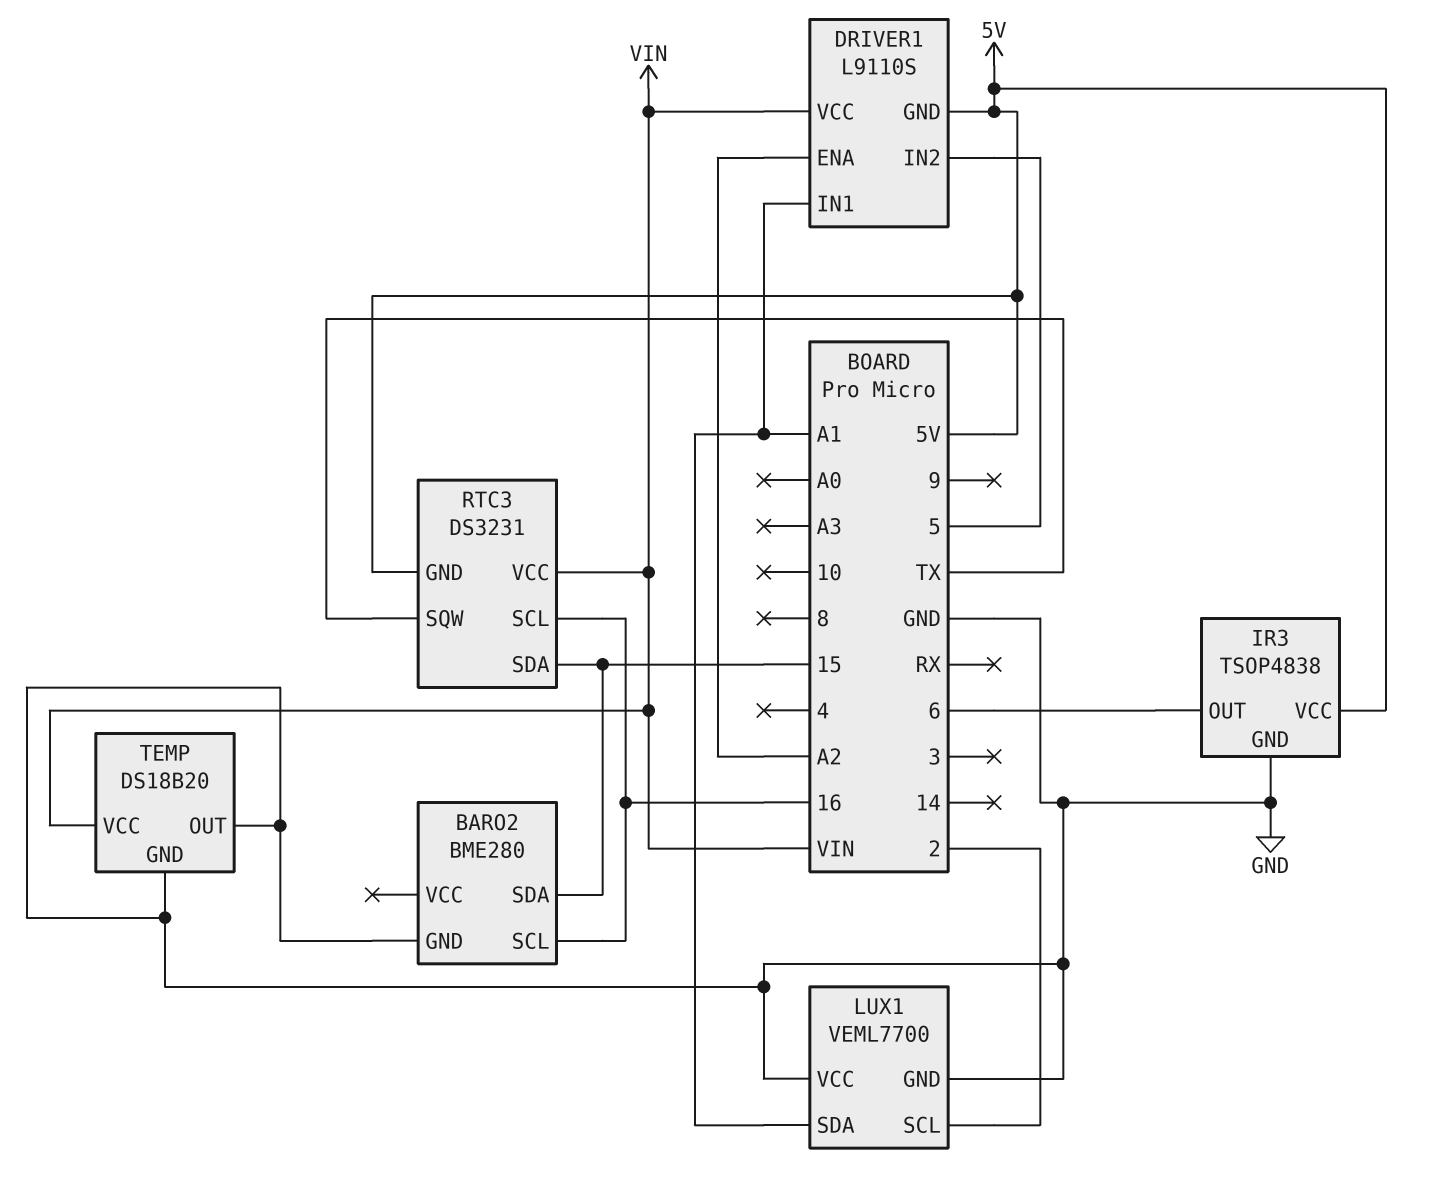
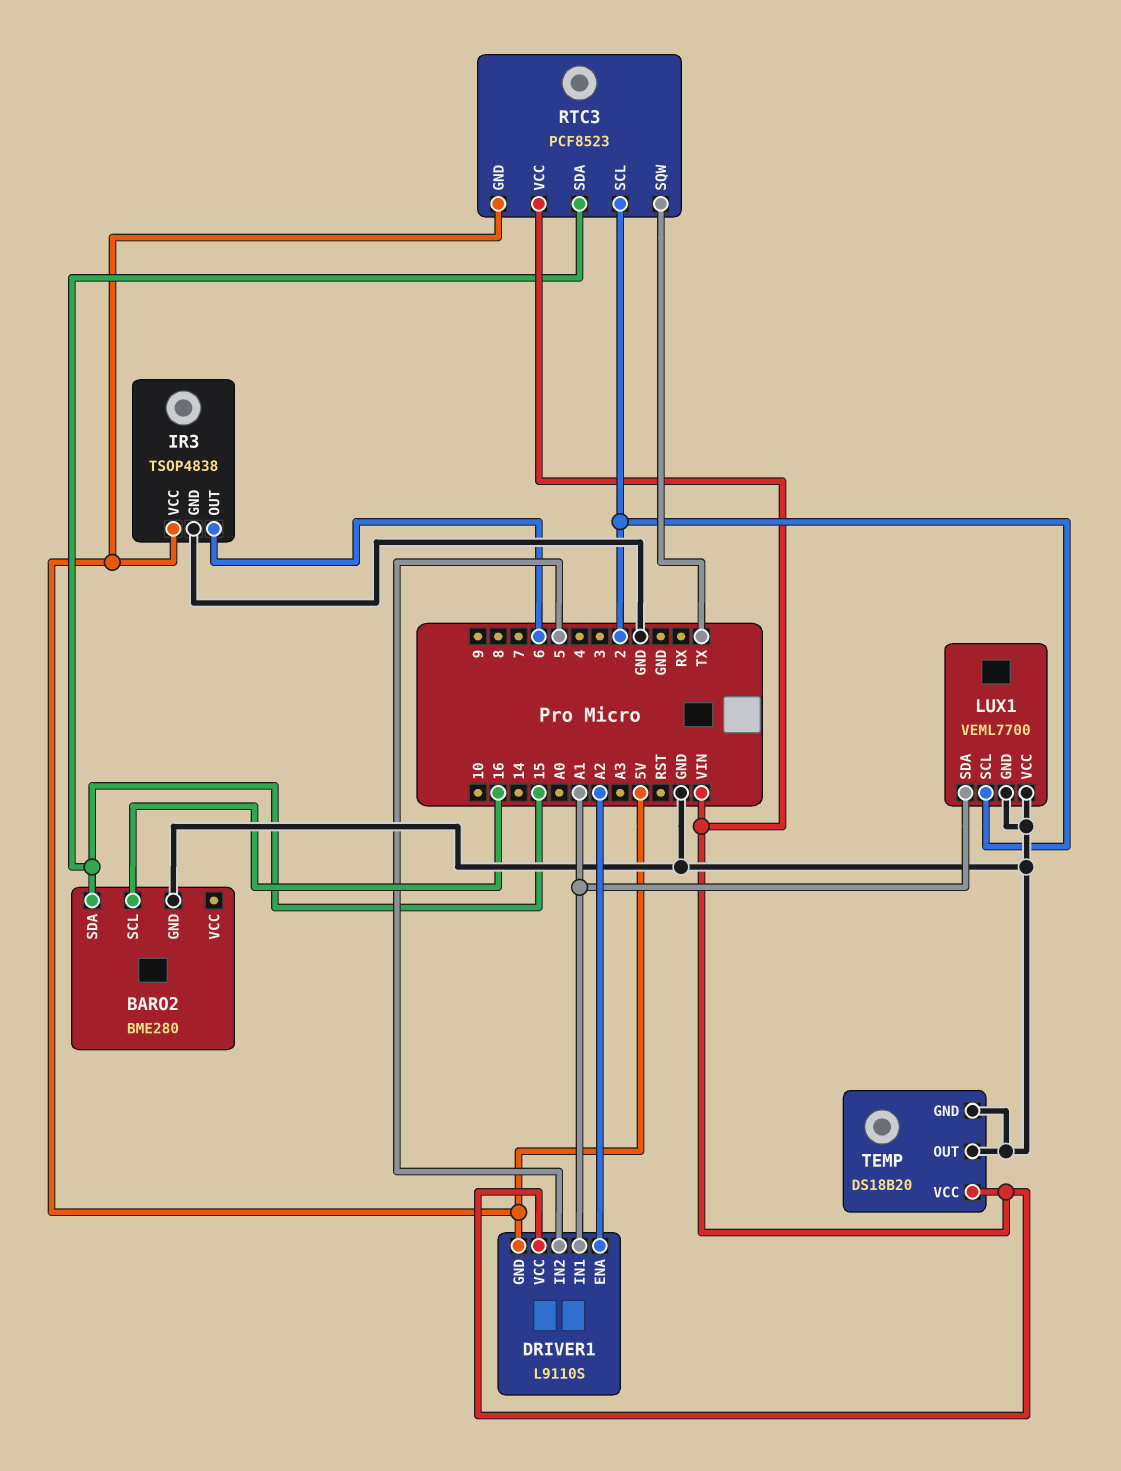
RTC3: DS3231 -> PCF8523
RTC3 pin SCL: 16 -> 2

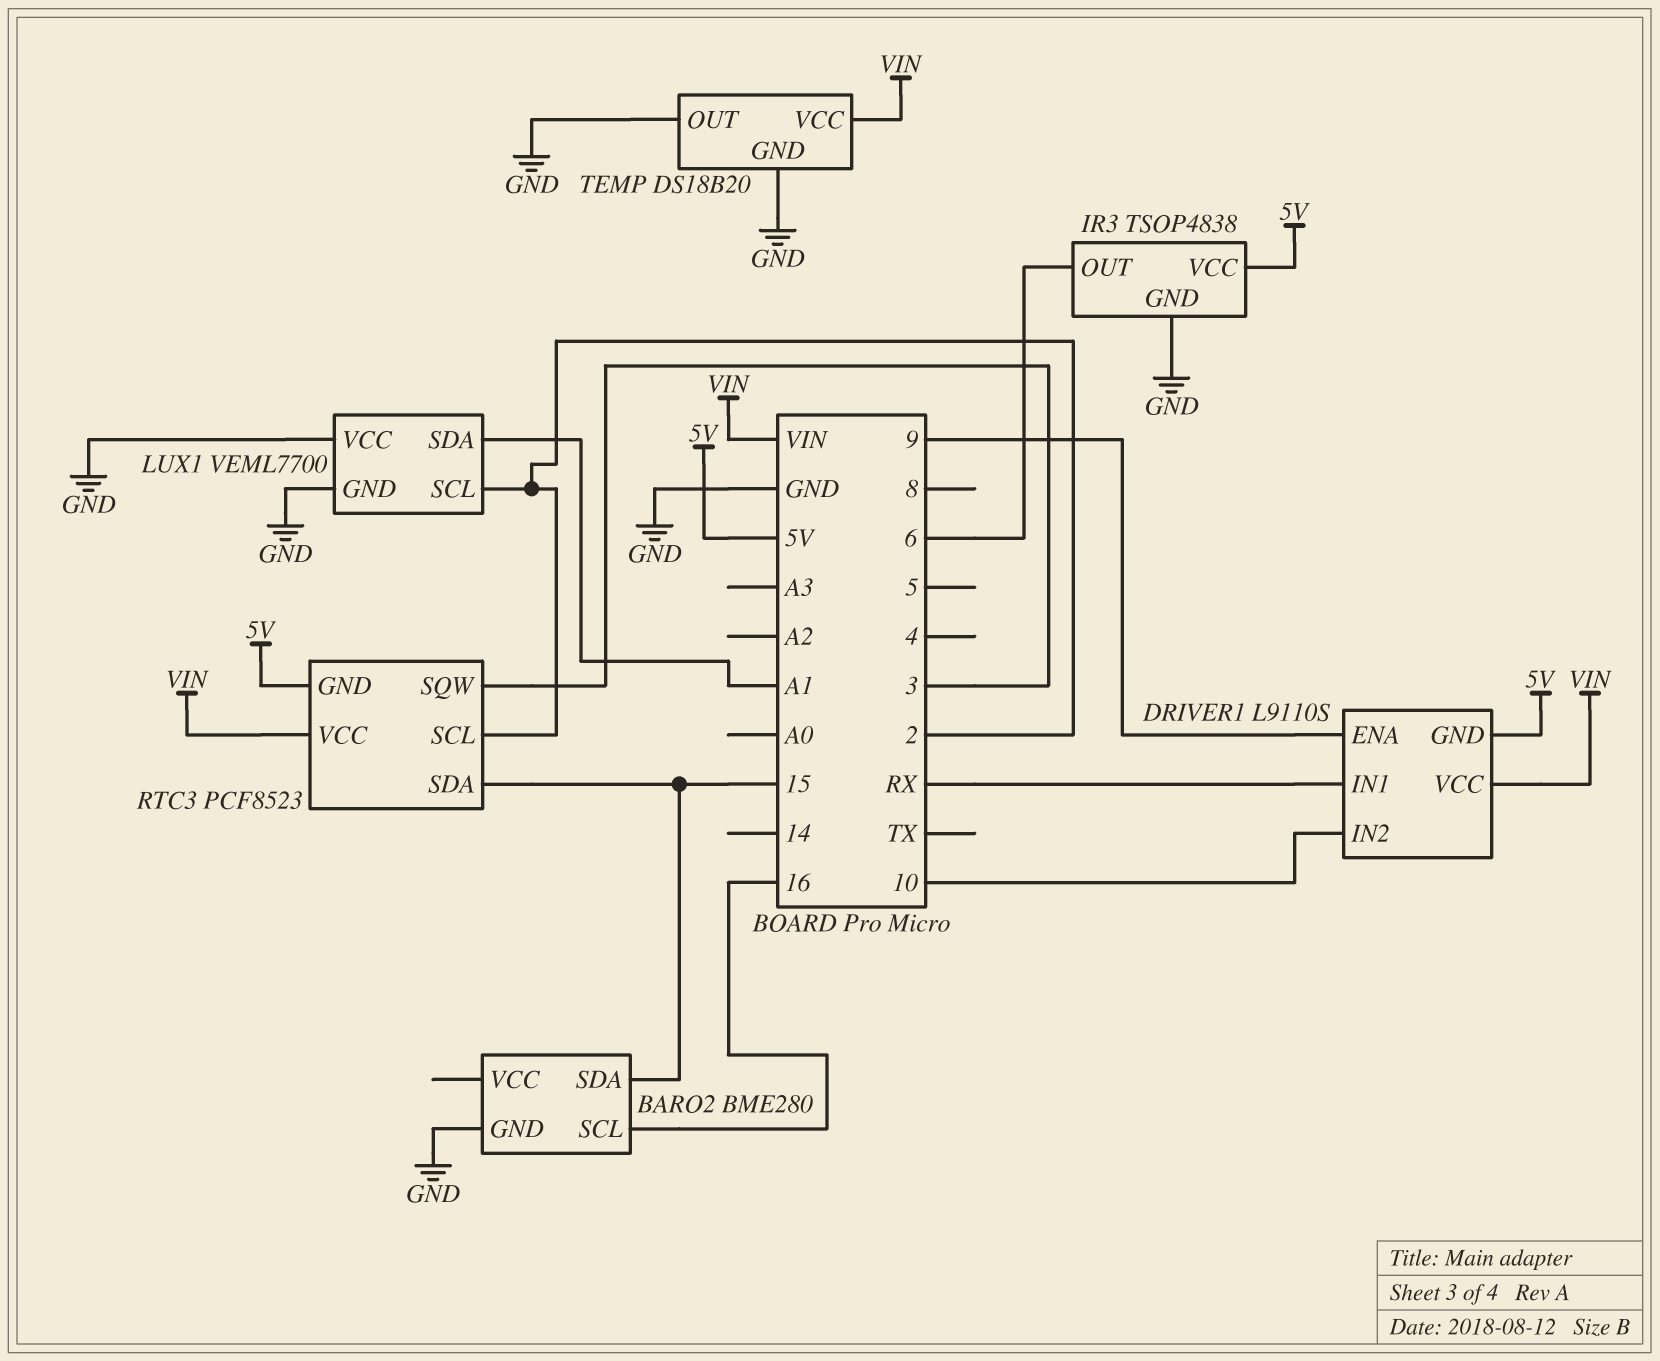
DRIVER1 pin ENA: A2 -> 9
DRIVER1 pin IN1: A1 -> RX
DRIVER1 pin IN2: 5 -> 10
RTC3 pin SQW: TX -> 3

